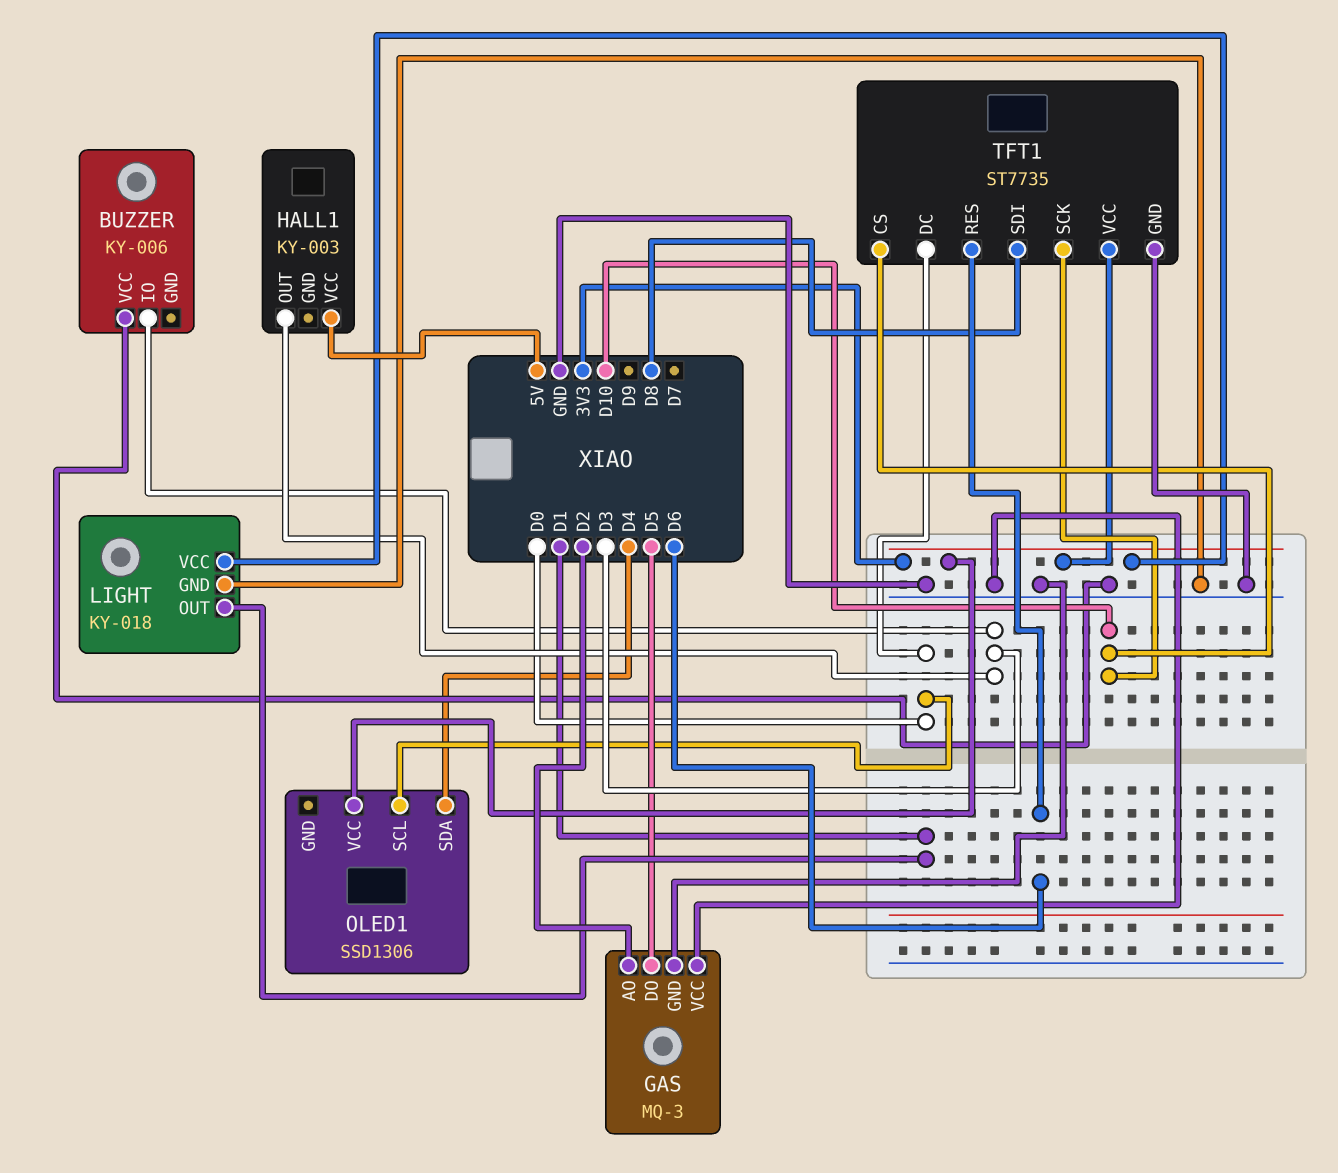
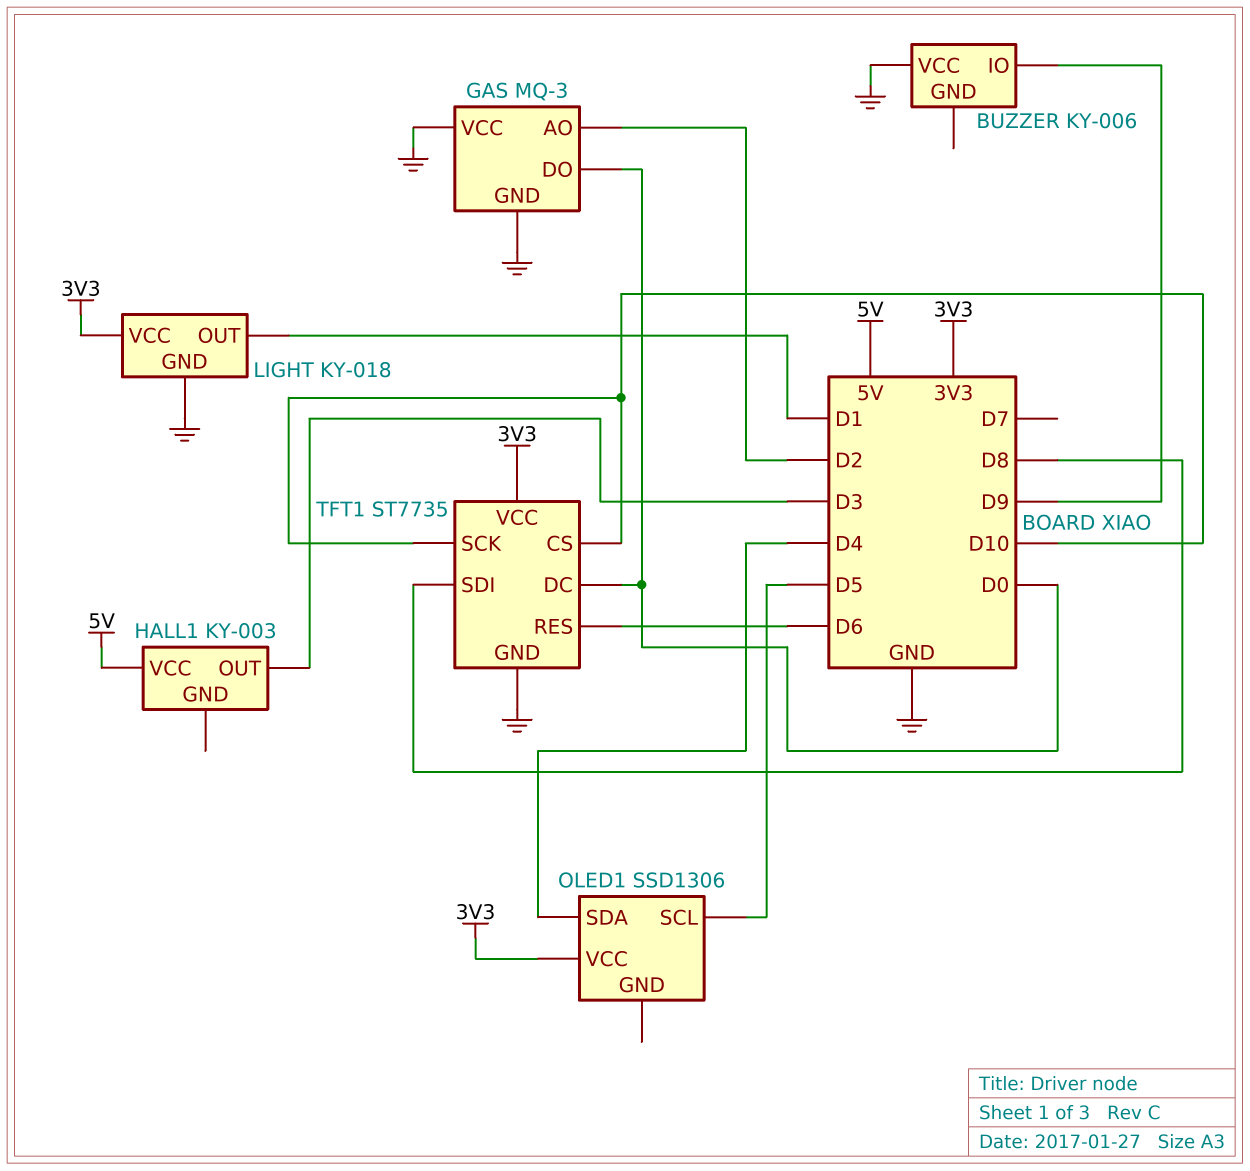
BUZZER pin IO: D3 -> D9
GAS pin DO: D5 -> D0
OLED1 pin SCL: D0 -> D5

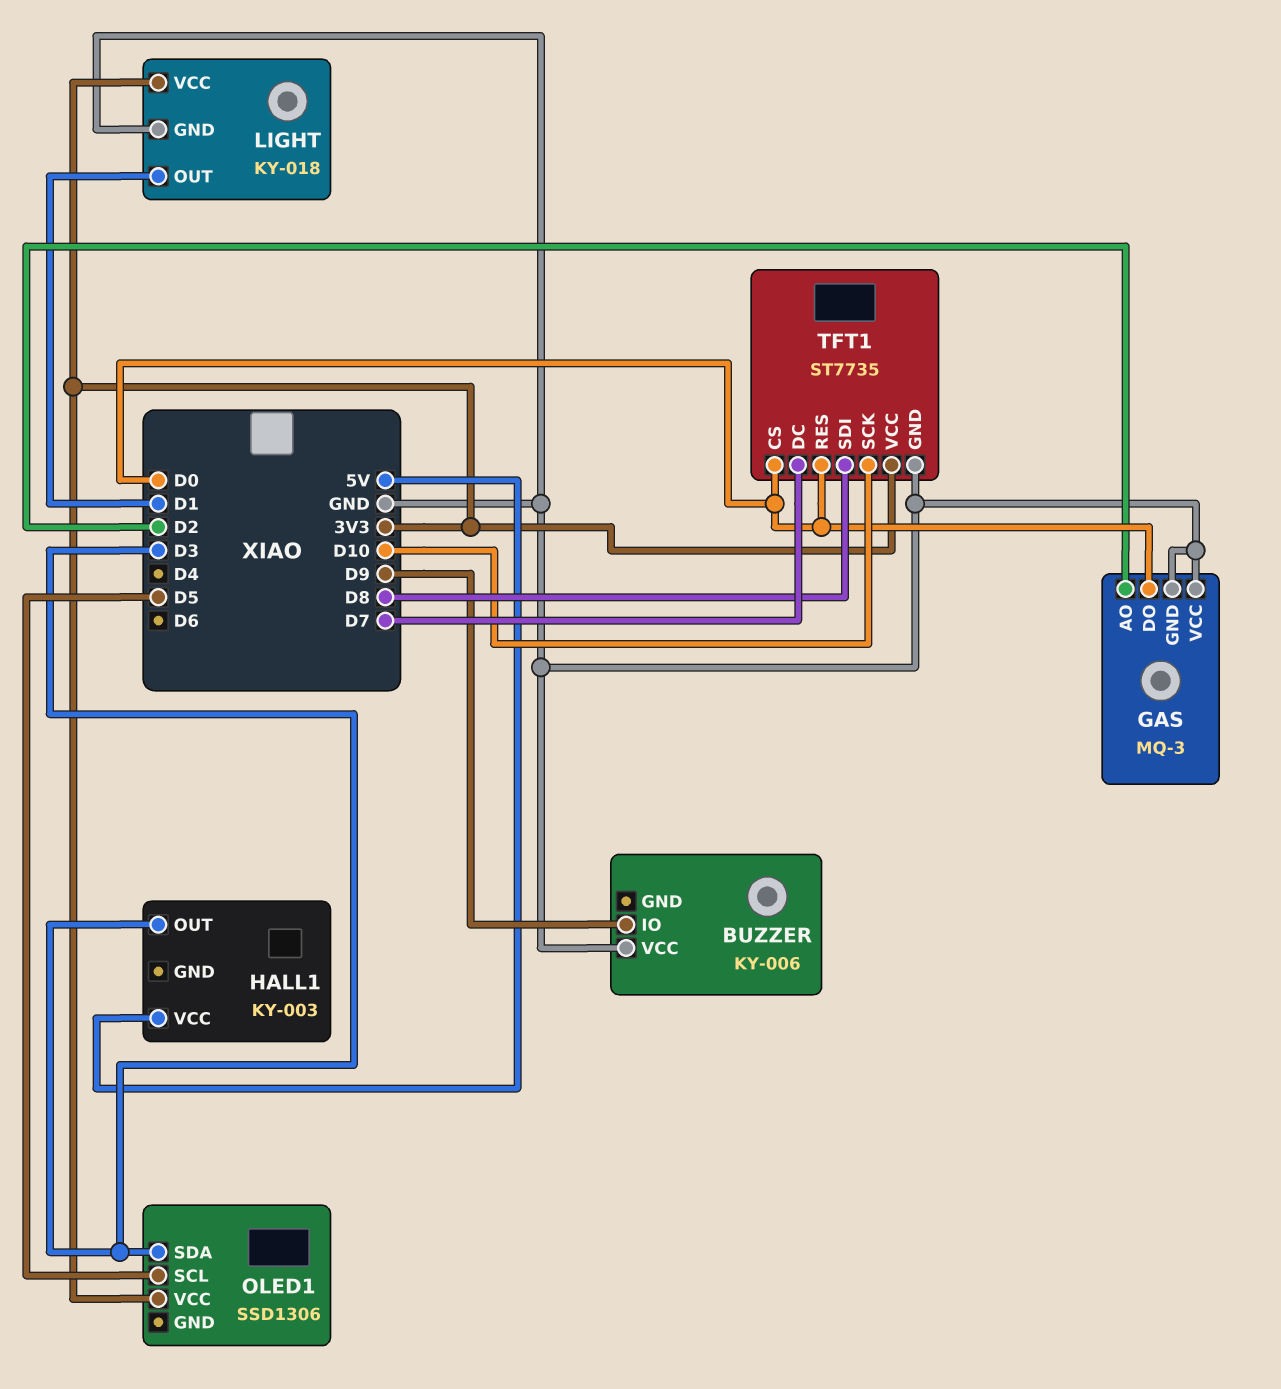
OLED1 pin SDA: D4 -> D3
TFT1 pin CS: D10 -> D0
TFT1 pin DC: D0 -> D7
TFT1 pin RES: D6 -> D0

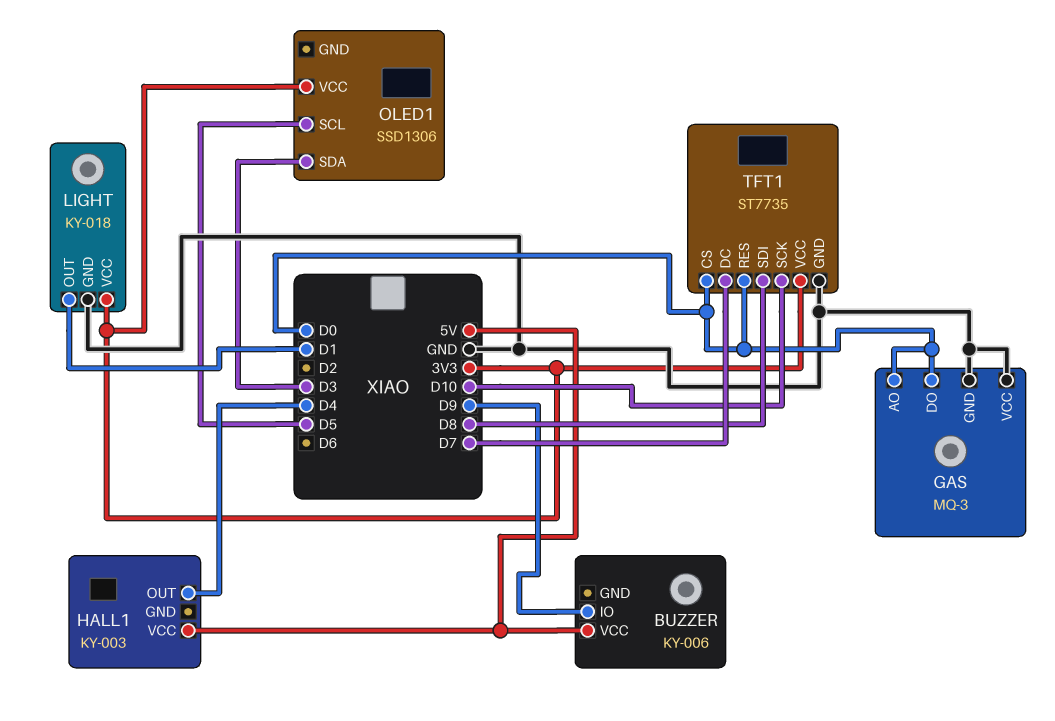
BUZZER pin VCC: GND -> 5V
GAS pin AO: D2 -> D0
HALL1 pin OUT: D3 -> D4

